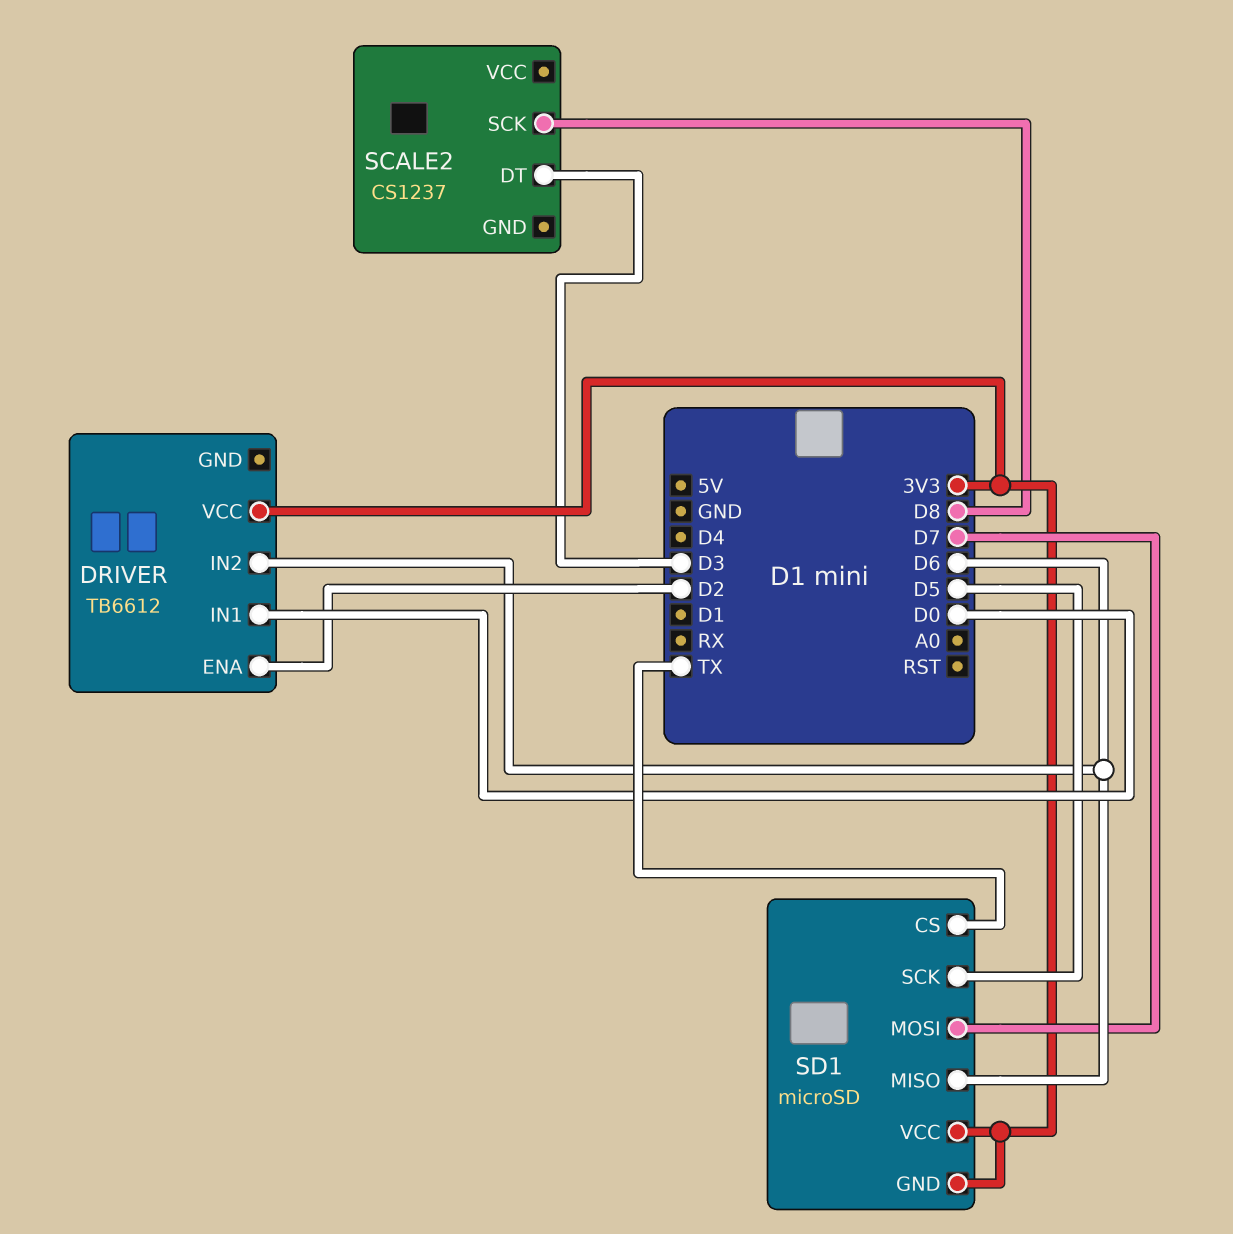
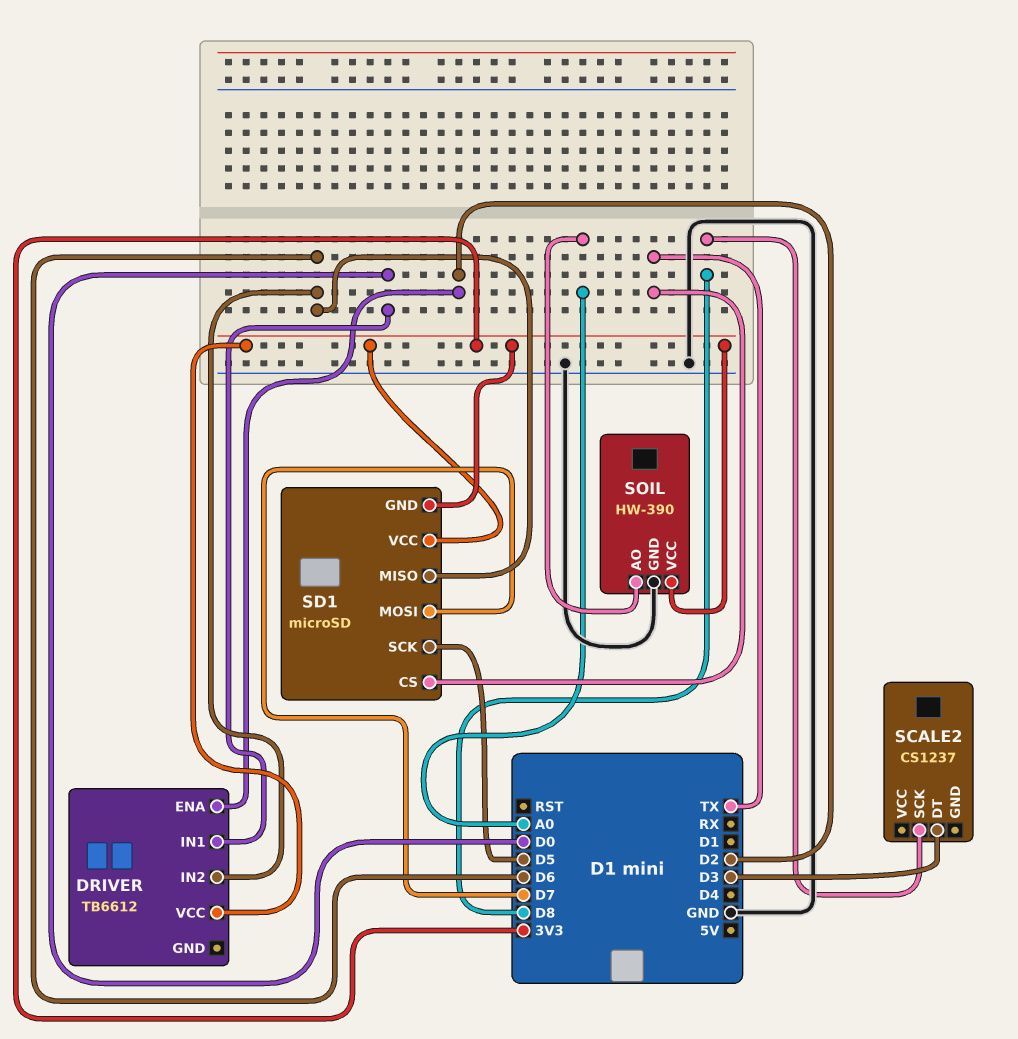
SOIL: none -> HW-390
SOIL pin AO: none -> A0
SOIL pin GND: none -> GND
SOIL pin VCC: none -> 3V3

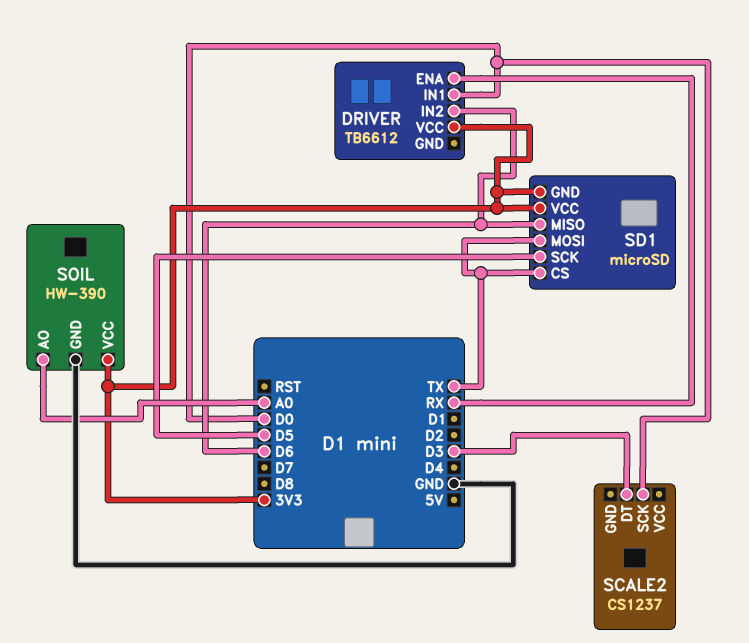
DRIVER pin ENA: D2 -> RX
SCALE2 pin SCK: D8 -> D0
SD1 pin MOSI: D7 -> TX

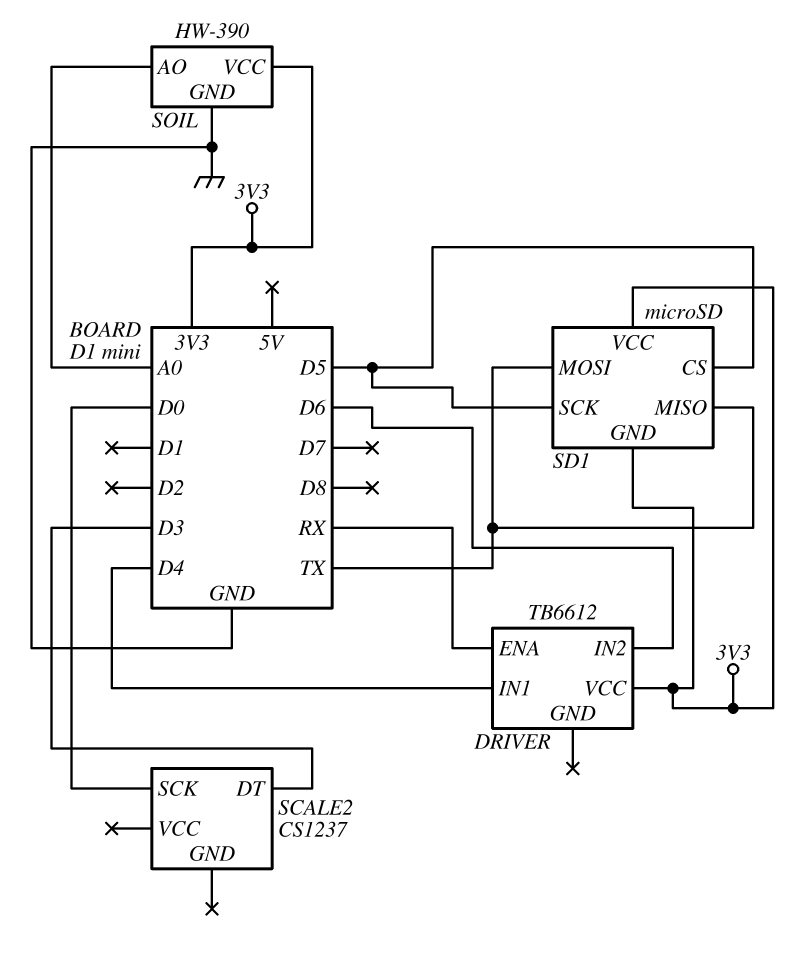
DRIVER pin IN1: D0 -> D4
SD1 pin CS: TX -> D5
SD1 pin MISO: D6 -> TX

